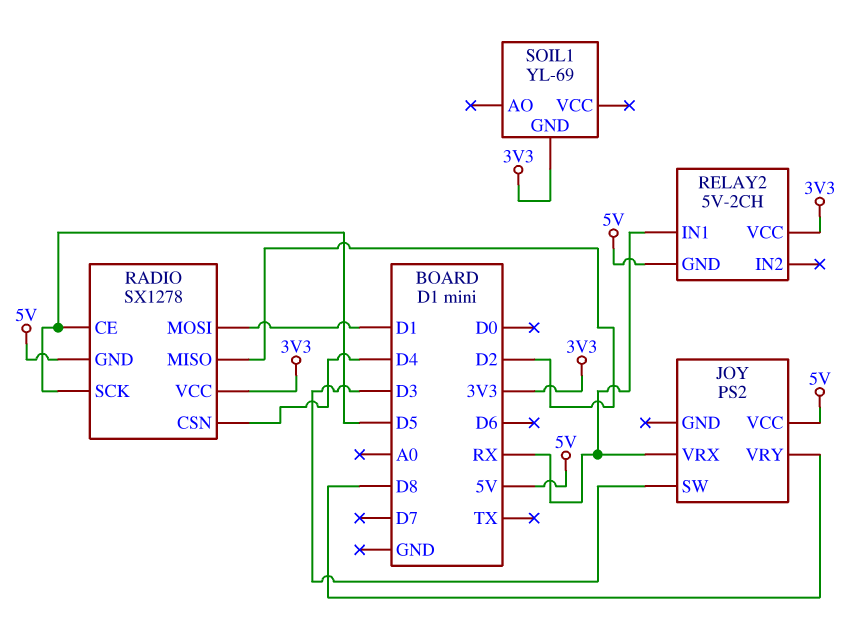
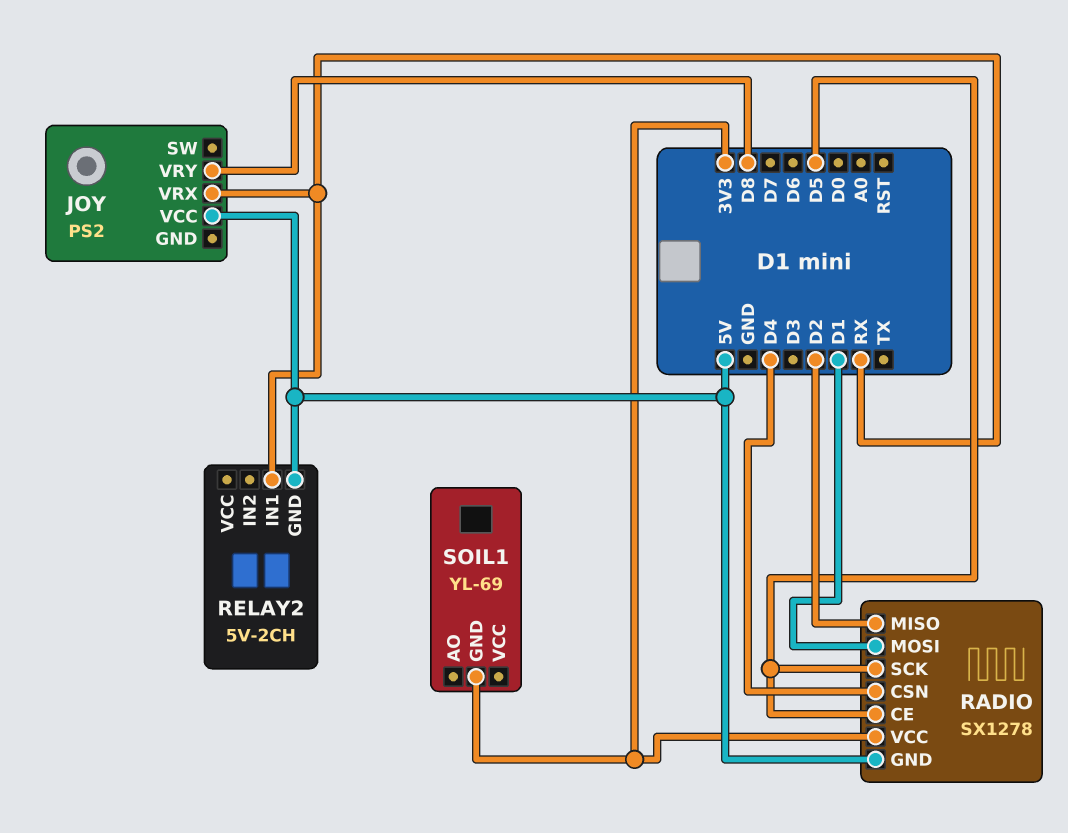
JOY pin SW: D3 -> none
RELAY2 pin VCC: 3V3 -> none

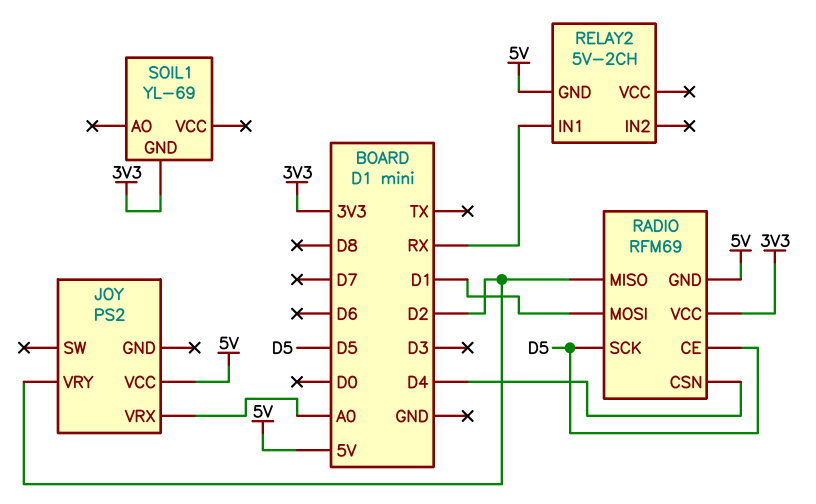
JOY pin VRX: RX -> A0
JOY pin VRY: D8 -> D2
RADIO: SX1278 -> RFM69

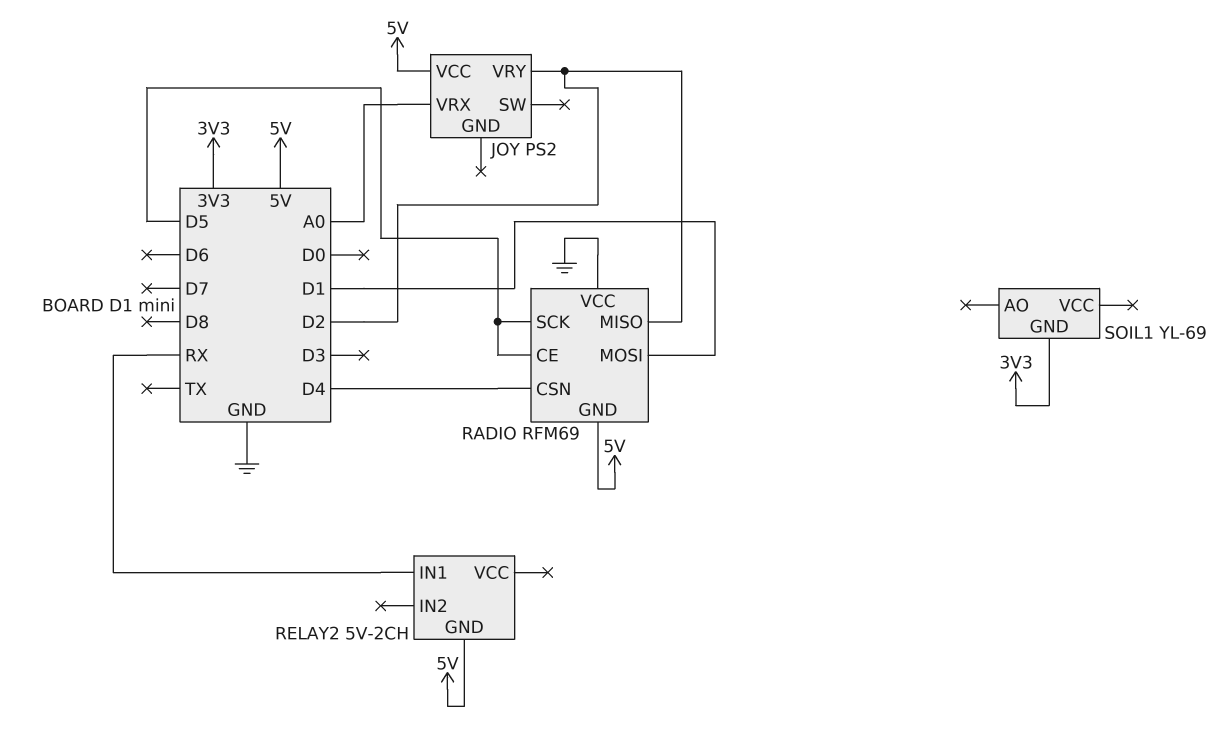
RADIO pin VCC: 3V3 -> GND

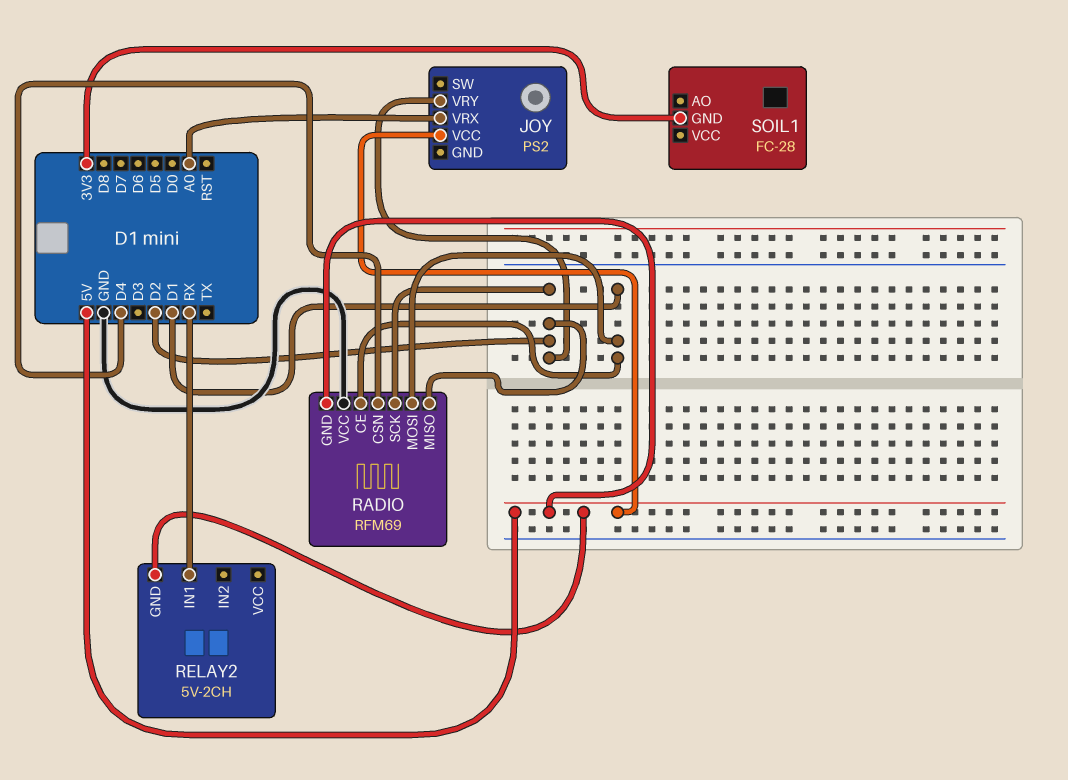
RADIO pin CE: D5 -> D1
RADIO pin SCK: D5 -> D2
SOIL1: YL-69 -> FC-28

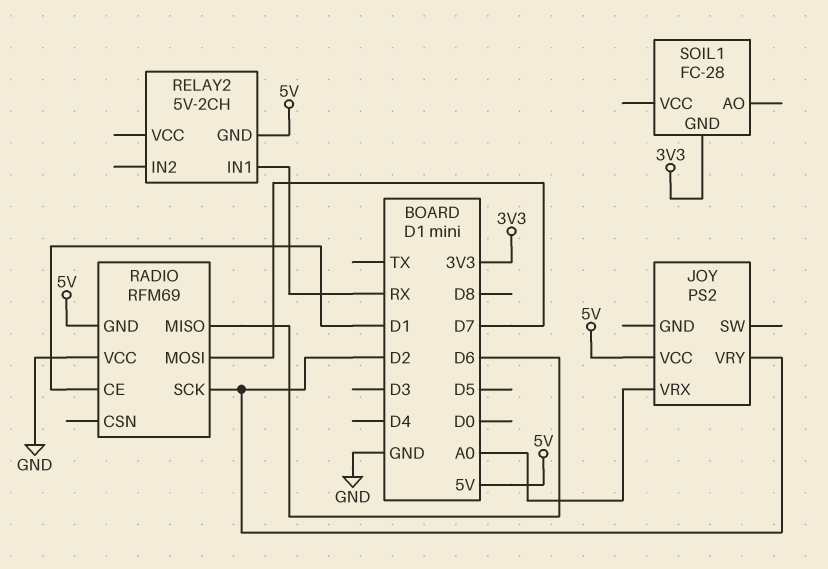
RADIO pin CSN: D4 -> none
RADIO pin MISO: D2 -> D6
RADIO pin MOSI: D1 -> D7

